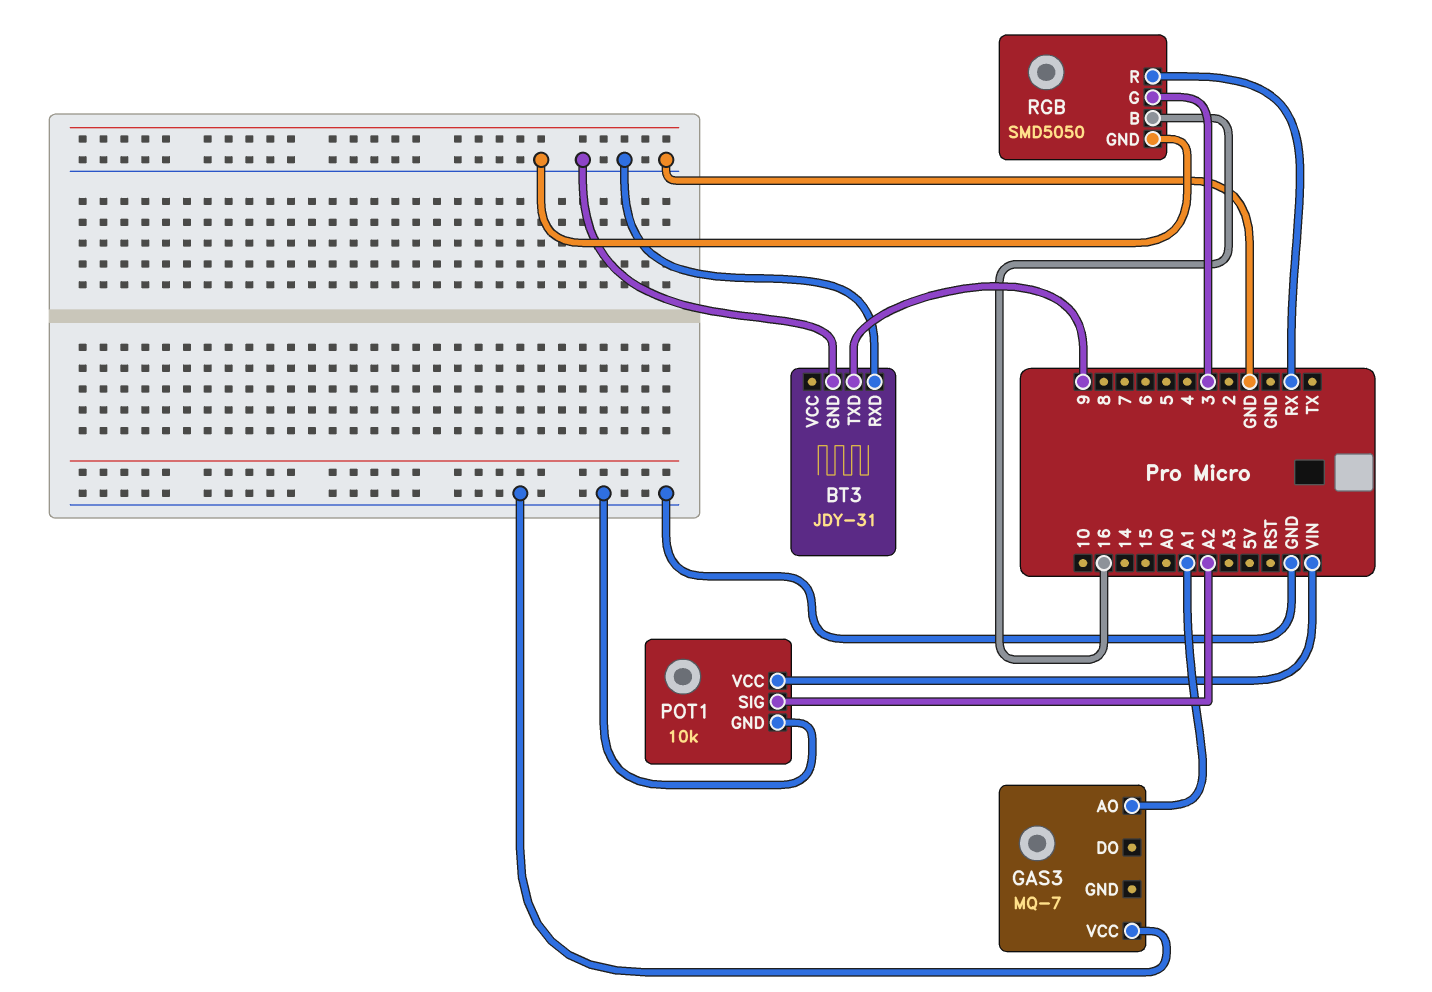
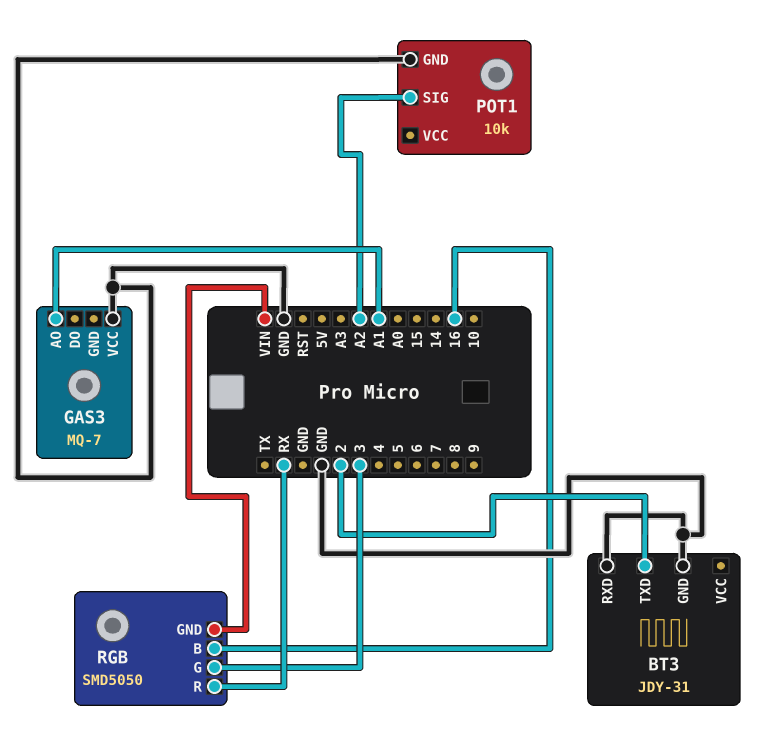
BT3 pin TXD: 9 -> 2
POT1 pin VCC: VIN -> none
RGB pin GND: GND -> VIN

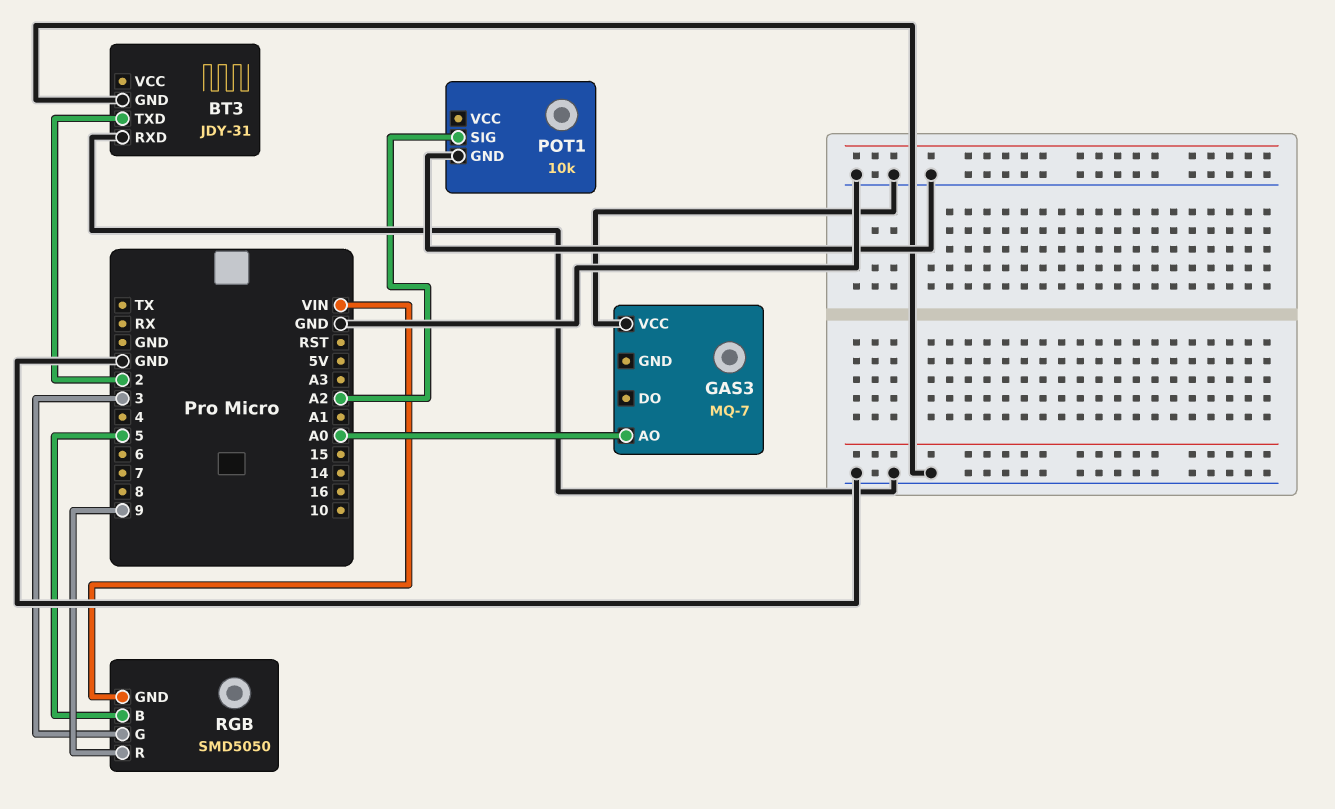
GAS3 pin AO: A1 -> A0
RGB pin B: 16 -> 5
RGB pin R: RX -> 9

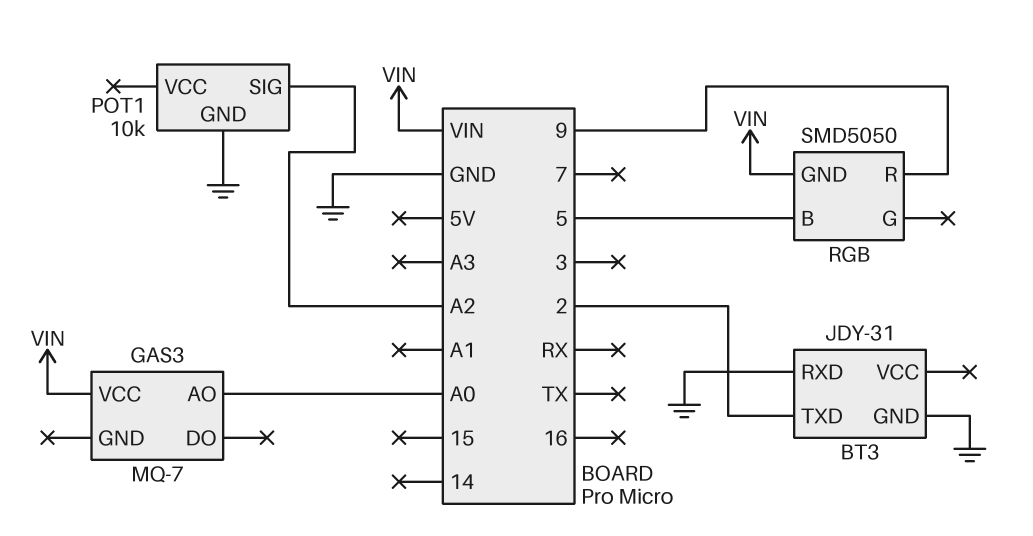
GAS3 pin VCC: GND -> VIN
RGB pin G: 3 -> none

